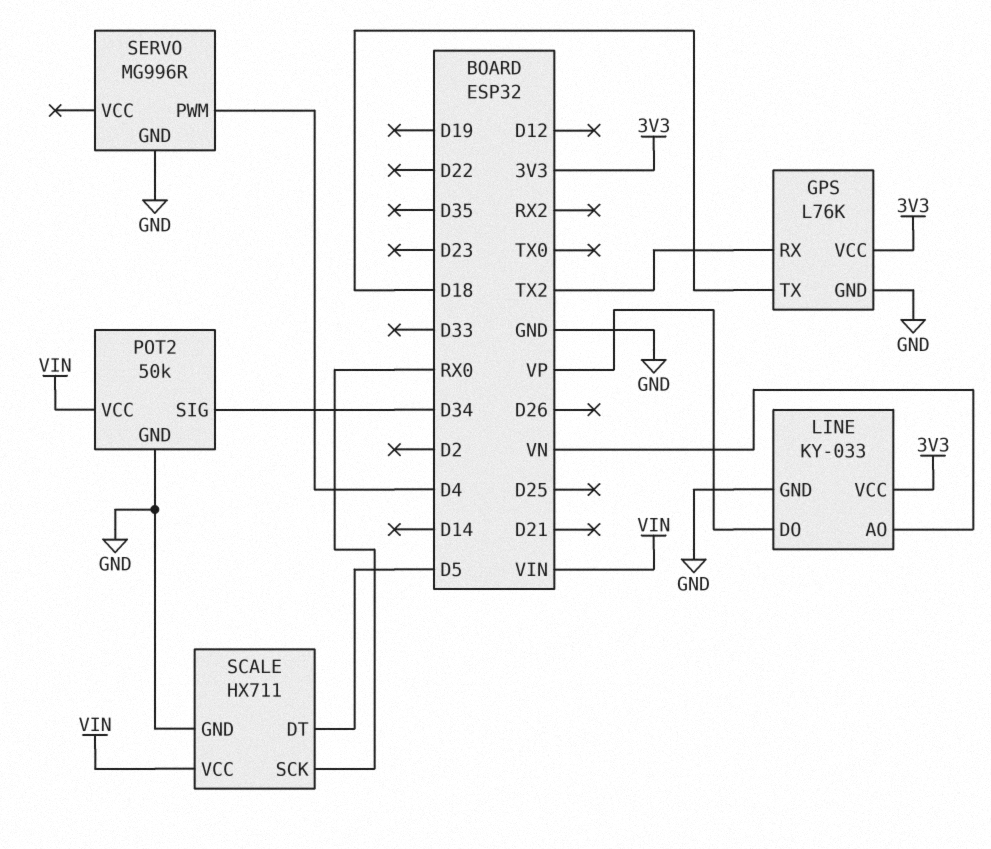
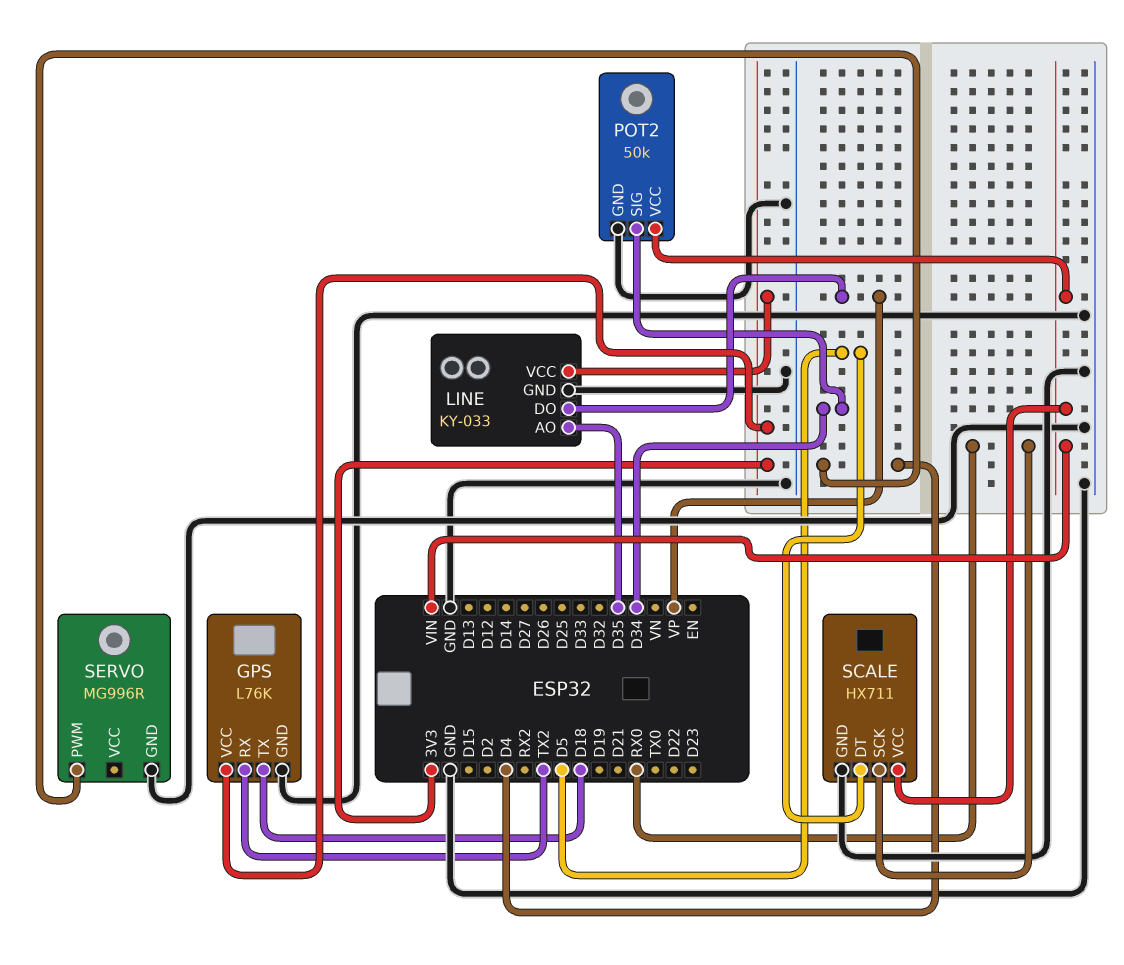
LINE pin AO: VN -> D35

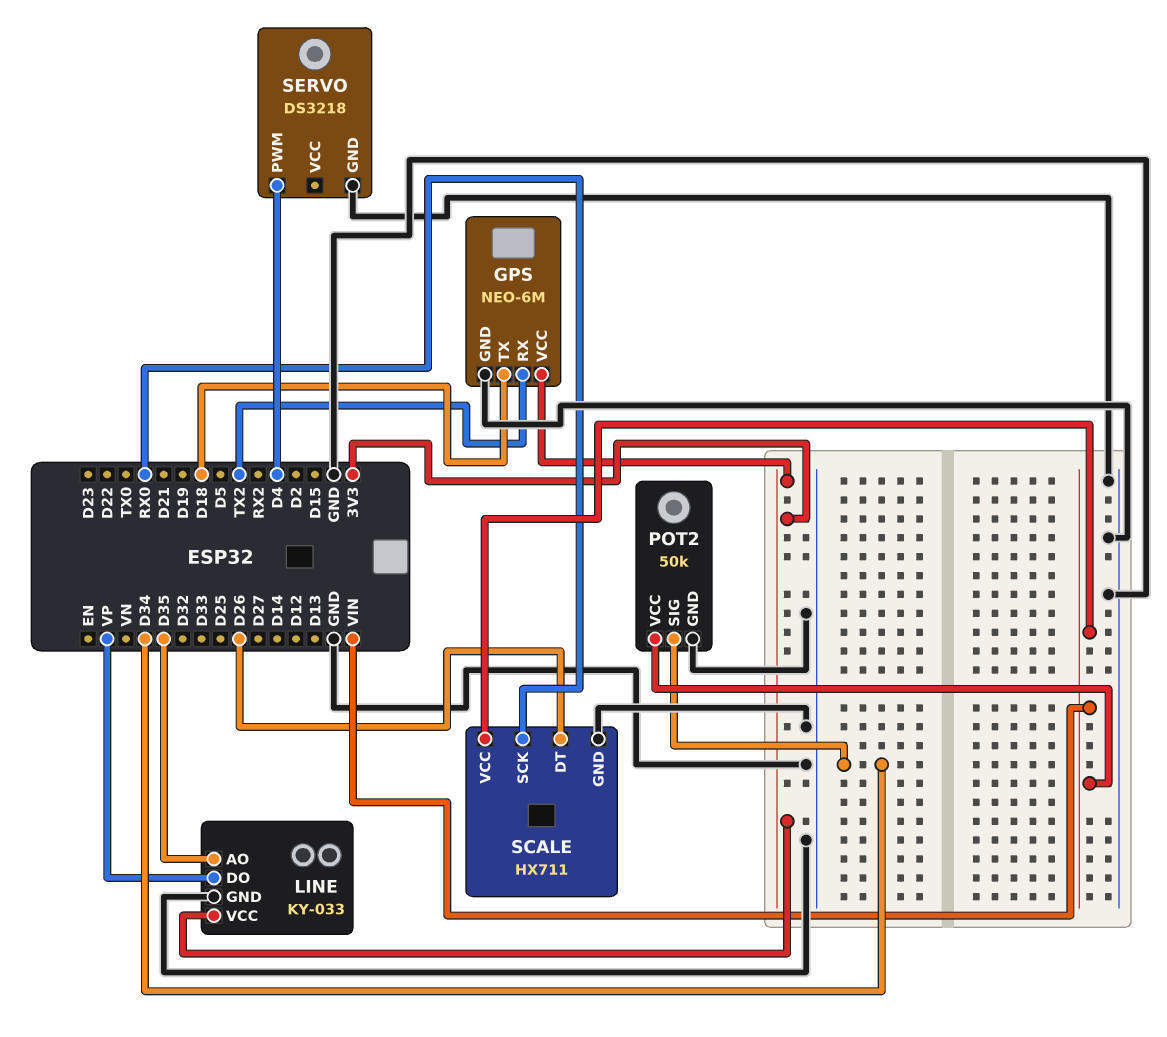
GPS: L76K -> NEO-6M
SCALE pin DT: D5 -> D26
SERVO: MG996R -> DS3218

